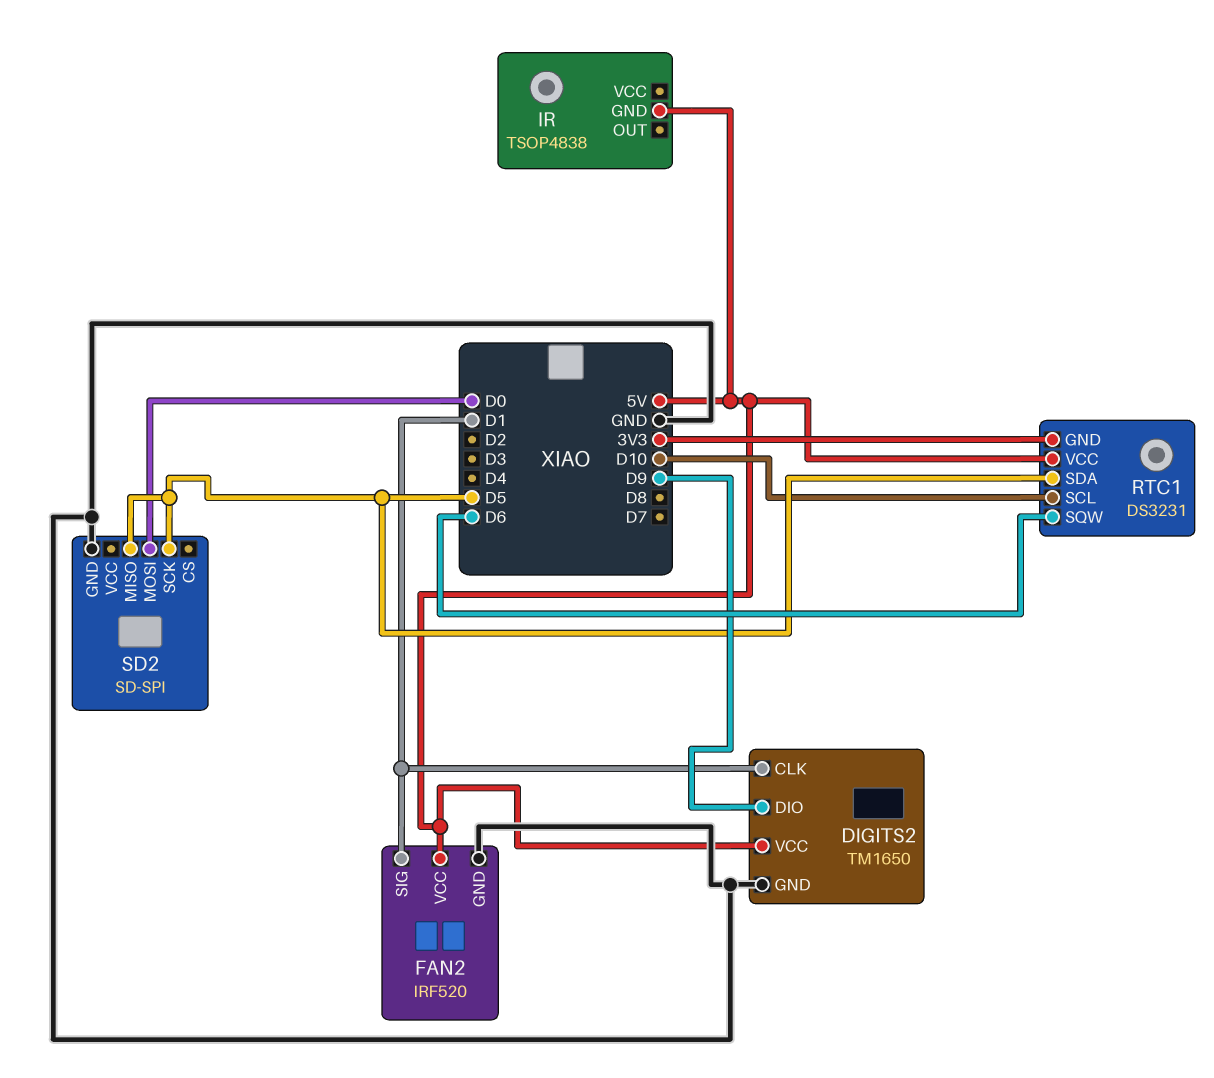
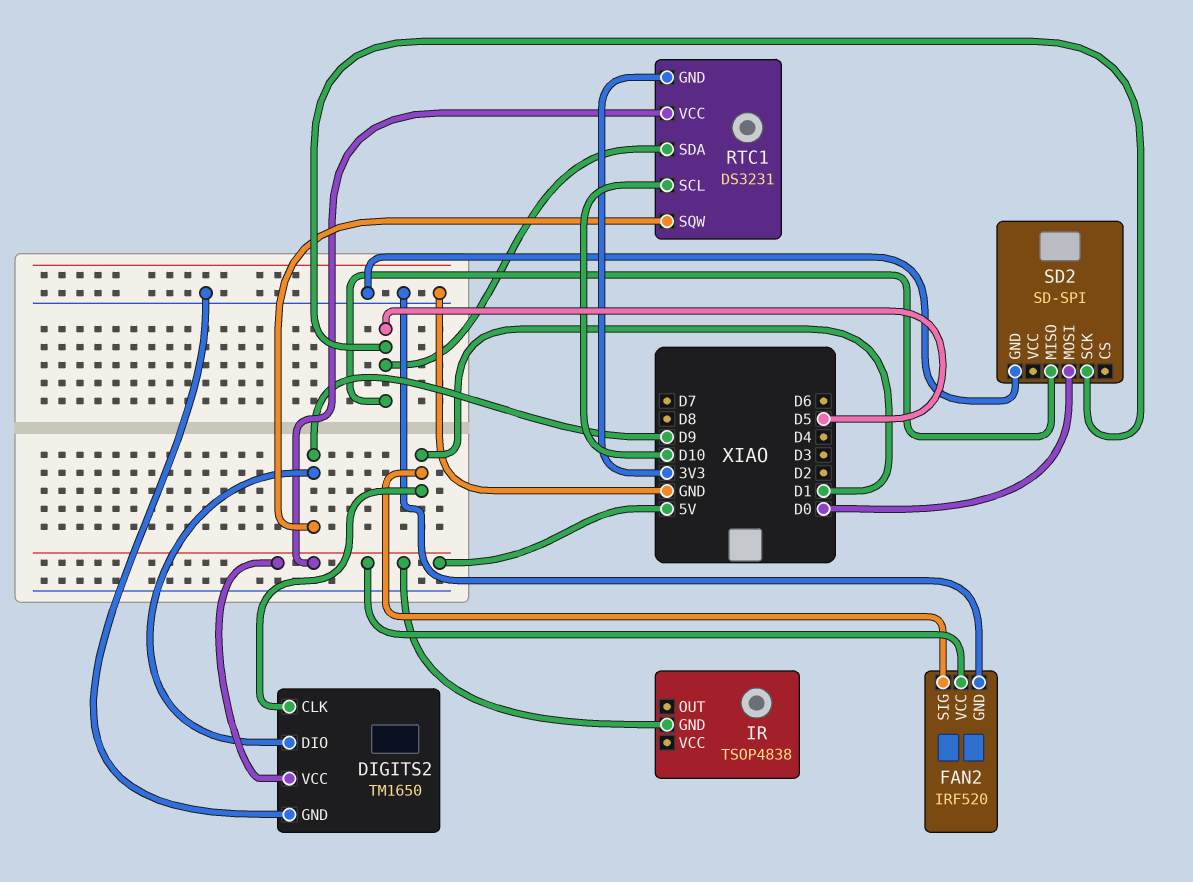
RTC1 pin SQW: D6 -> D9

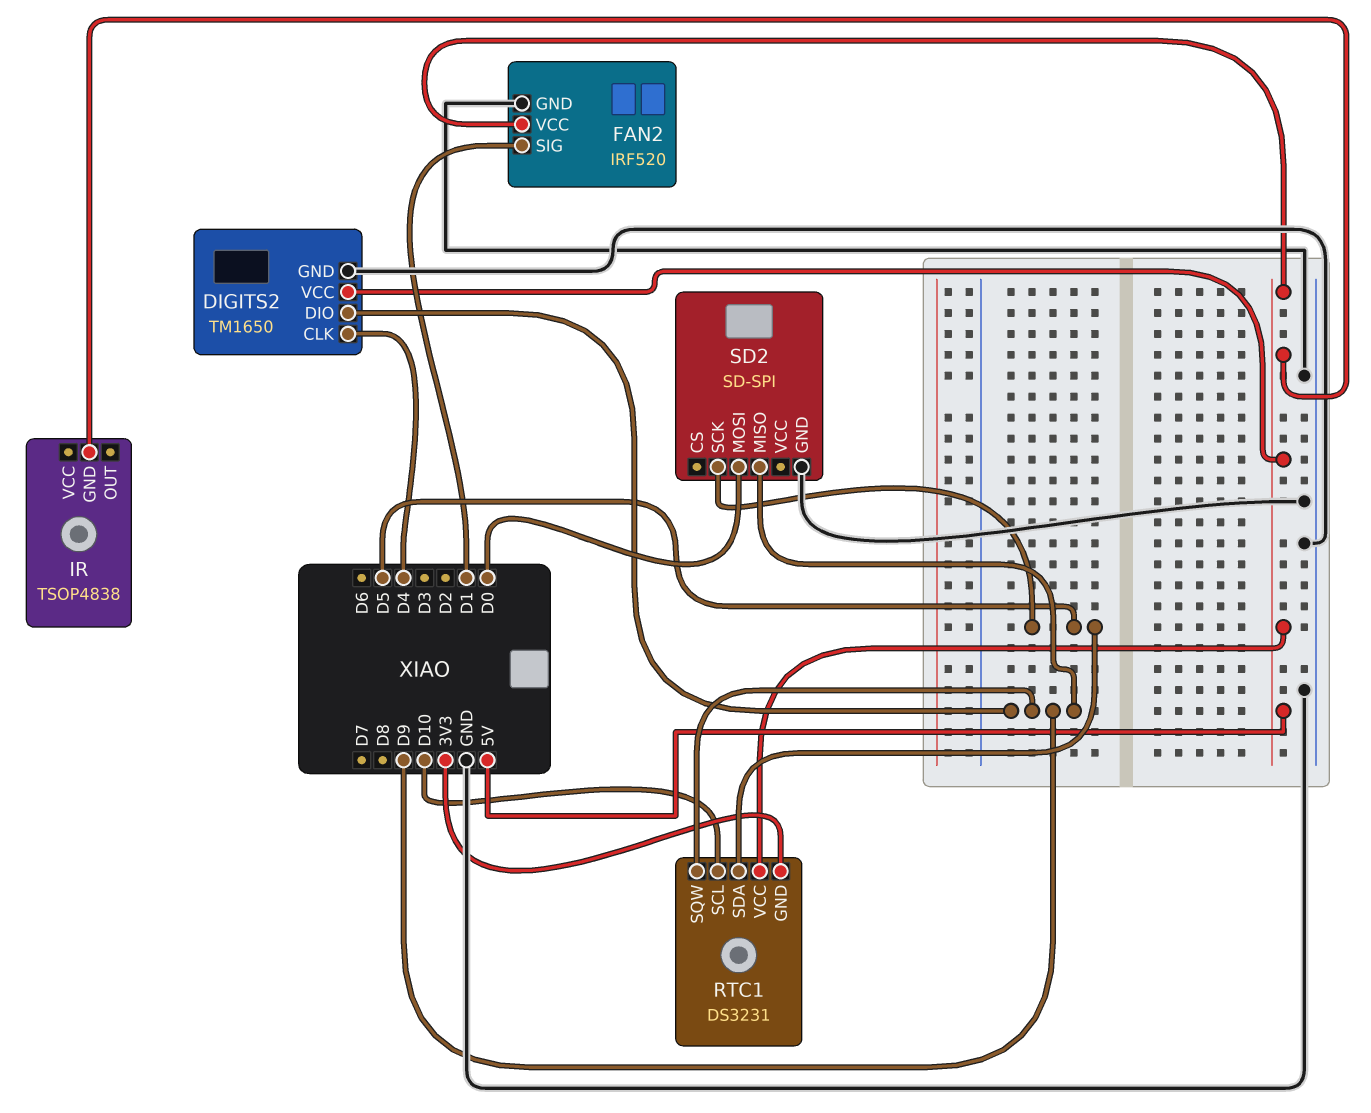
DIGITS2 pin CLK: D1 -> D4
SD2 pin MISO: D5 -> D9

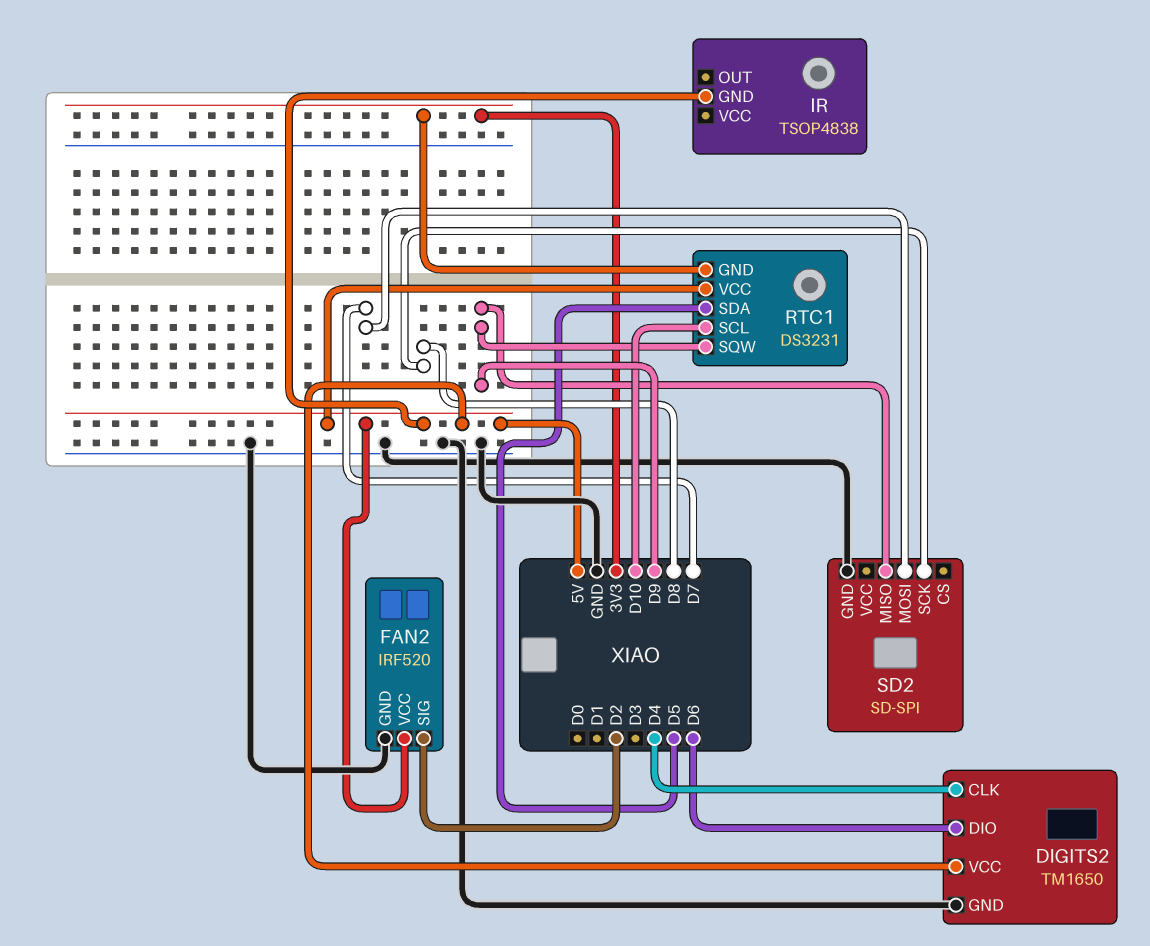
DIGITS2 pin DIO: D9 -> D6
FAN2 pin SIG: D1 -> D2
SD2 pin MOSI: D0 -> D7
SD2 pin SCK: D5 -> D8

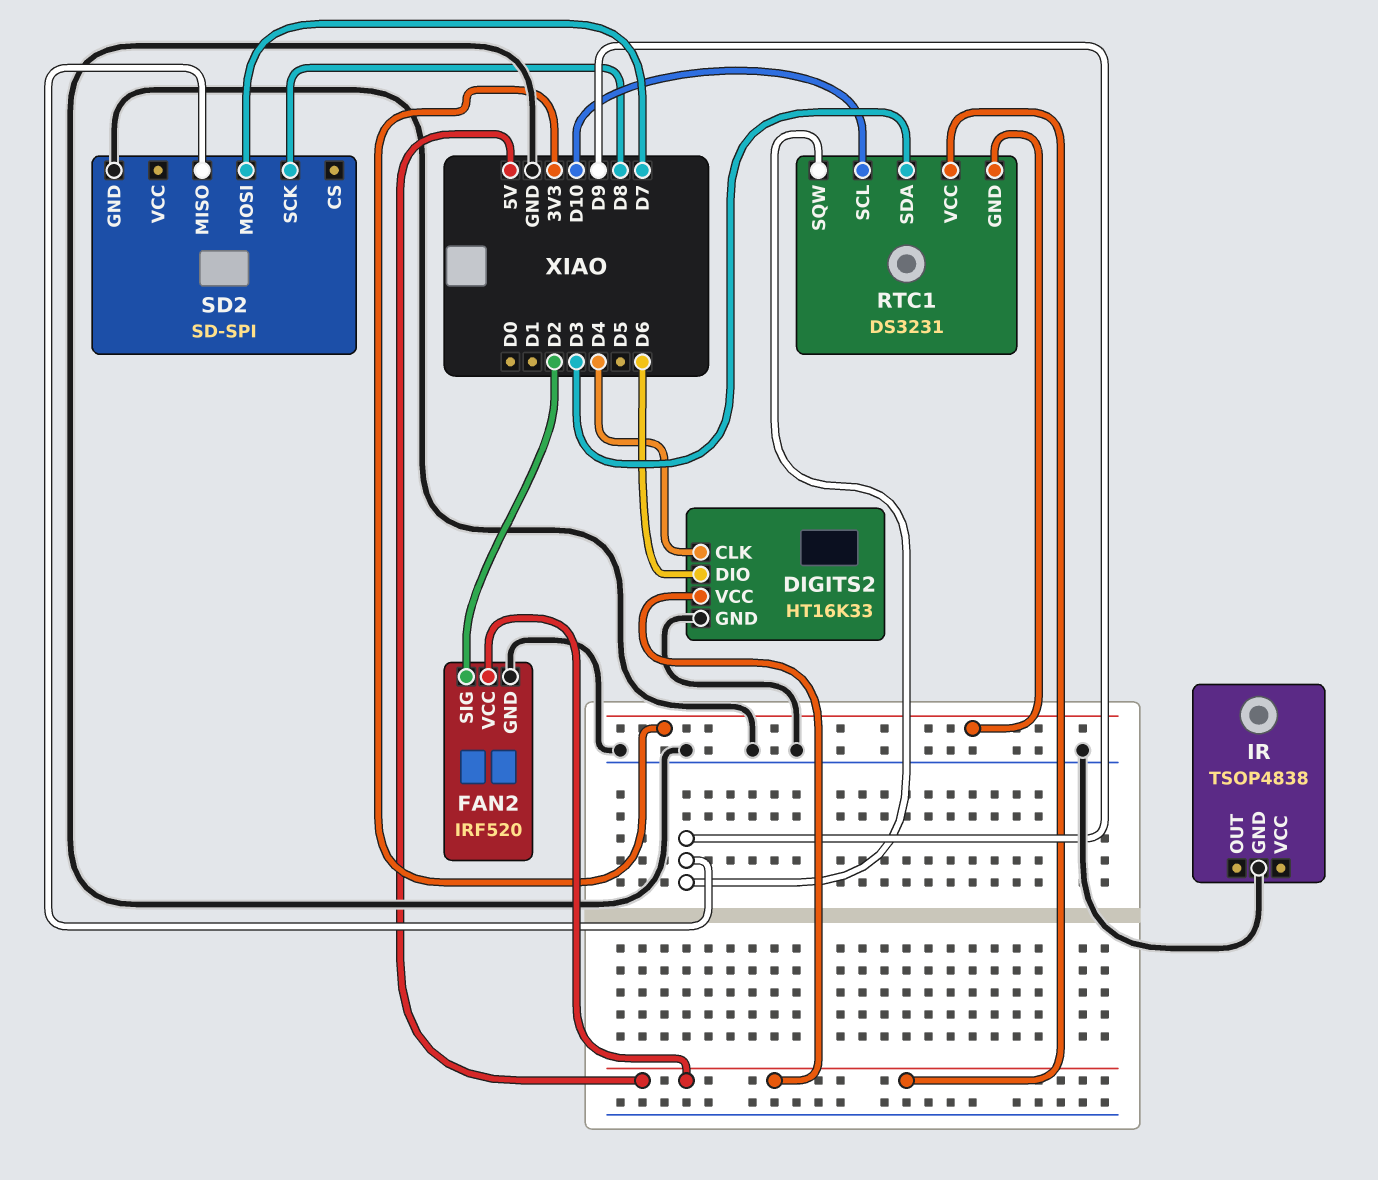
DIGITS2: TM1650 -> HT16K33
IR pin GND: 5V -> GND
RTC1 pin SDA: D5 -> D3

